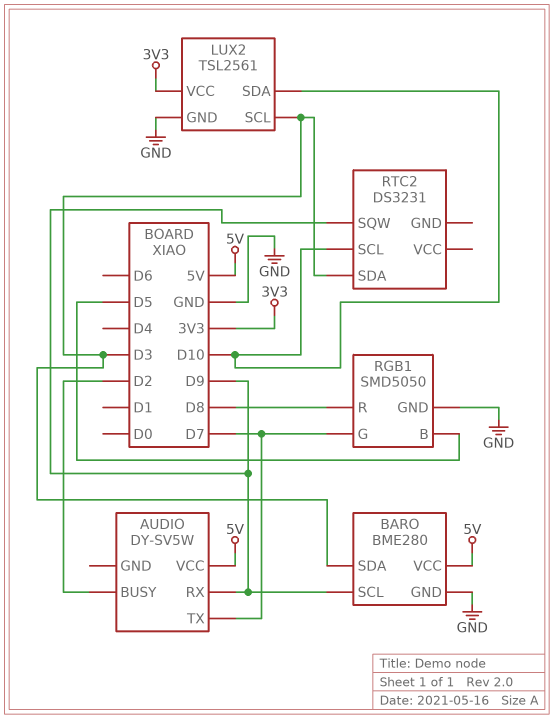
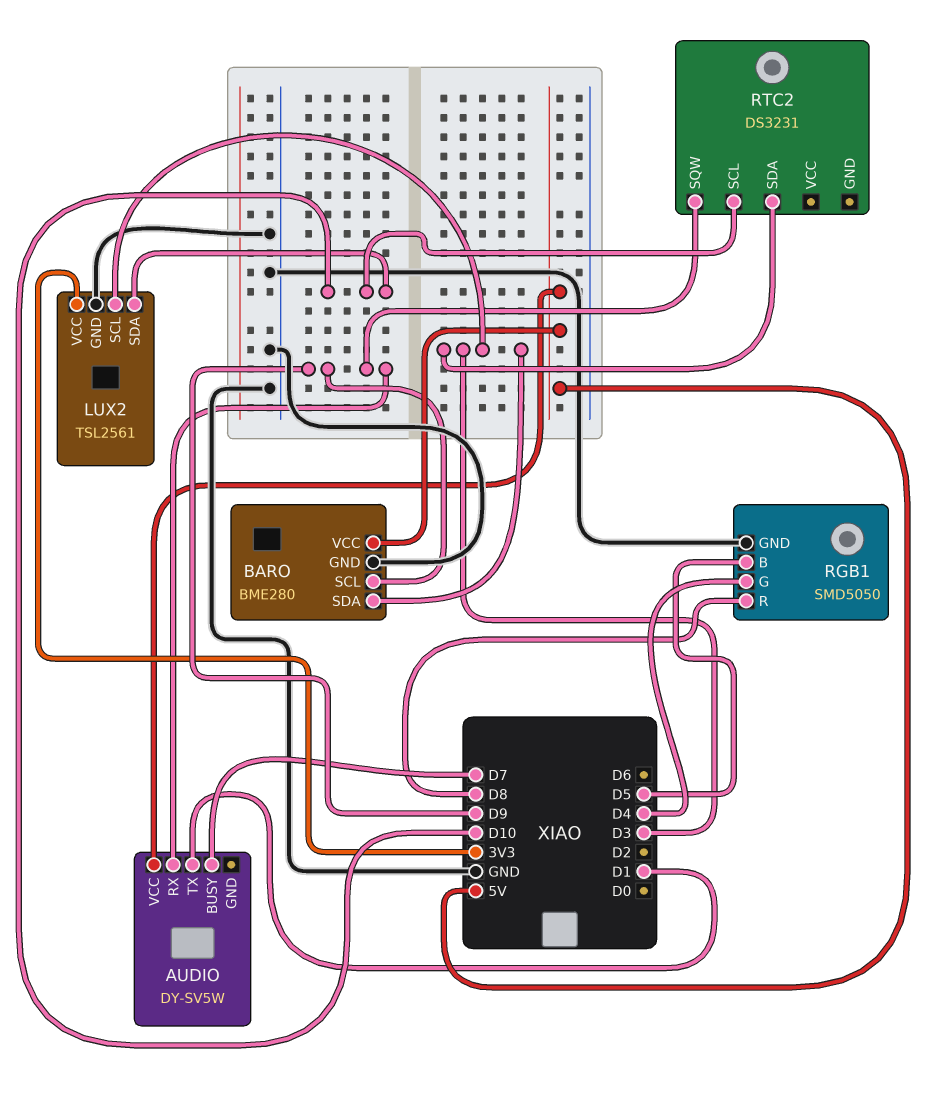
AUDIO pin BUSY: D2 -> D7
AUDIO pin TX: D7 -> D1
RGB1 pin G: D7 -> D4

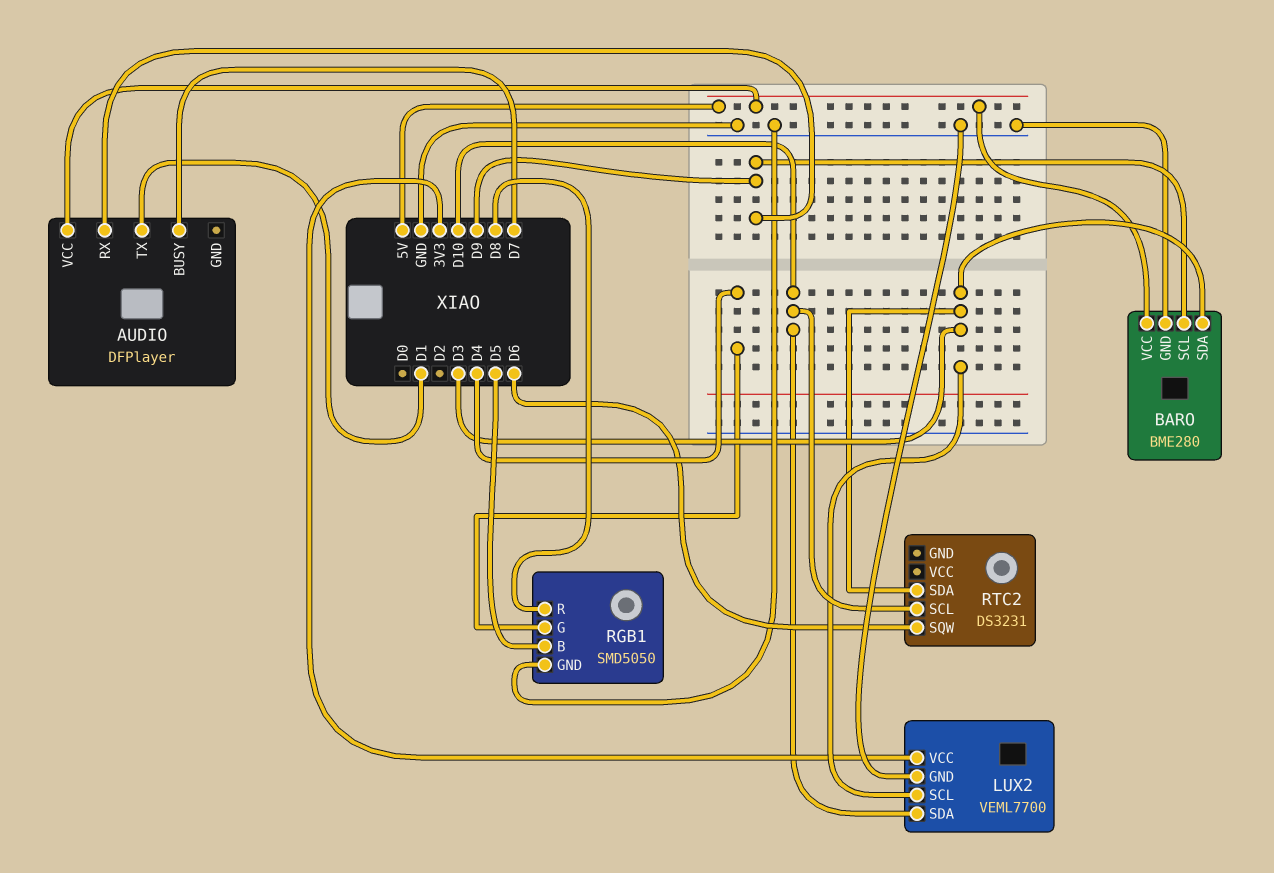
AUDIO: DY-SV5W -> DFPlayer
LUX2: TSL2561 -> VEML7700
RTC2 pin SQW: D9 -> D6

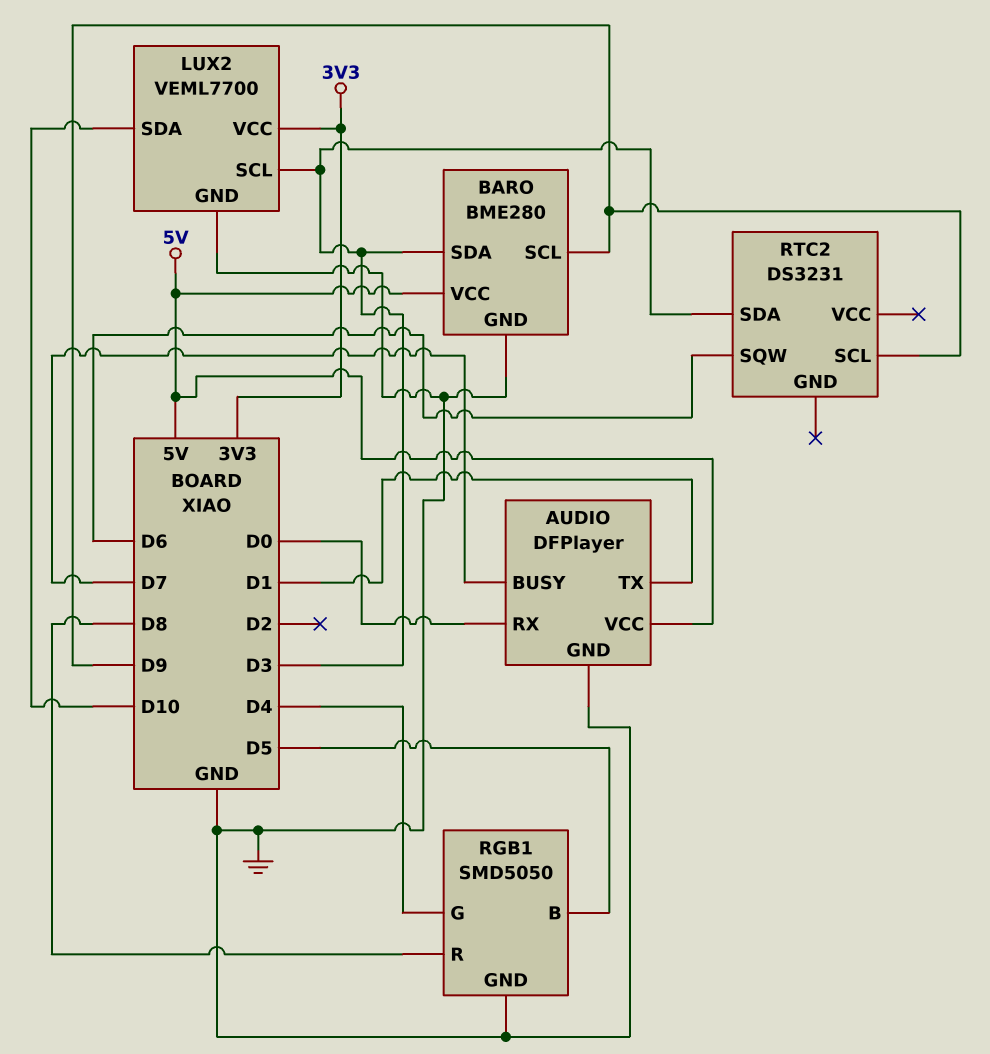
AUDIO pin GND: none -> GND
AUDIO pin RX: D9 -> D0
RTC2 pin SCL: D10 -> D9

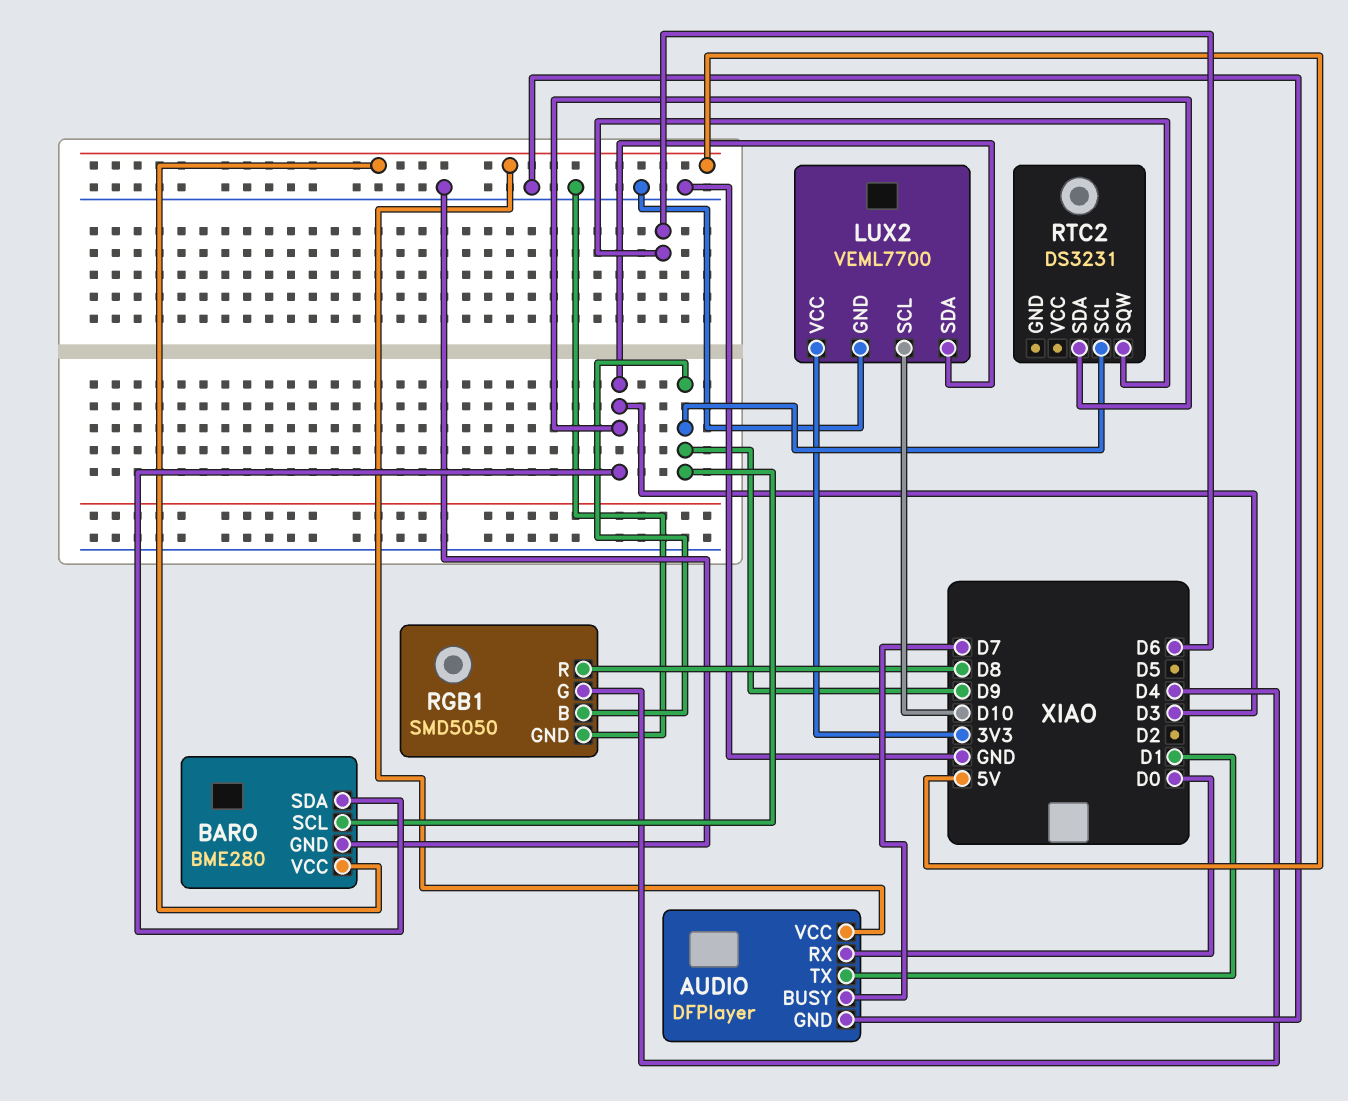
LUX2 pin SCL: D3 -> D10
LUX2 pin SDA: D10 -> D3
RGB1 pin B: D5 -> D9

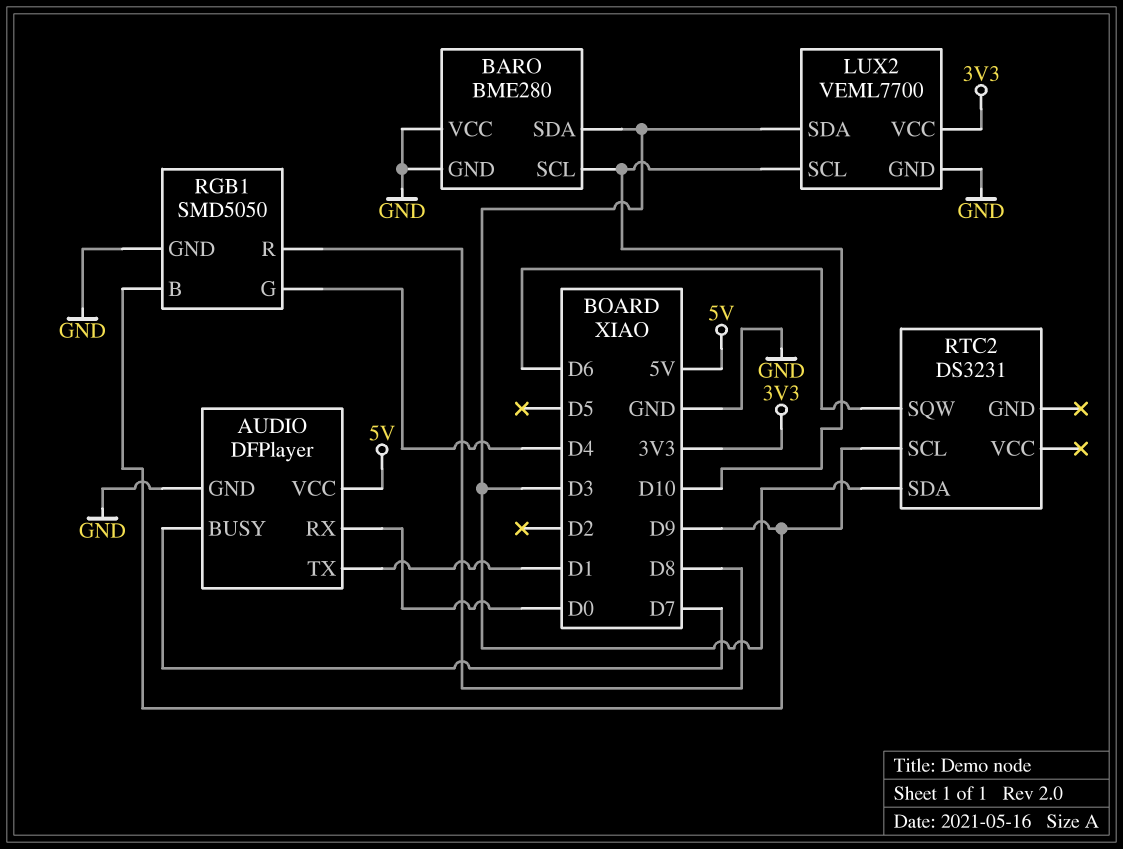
BARO pin SCL: D9 -> D10
BARO pin VCC: 5V -> GND

